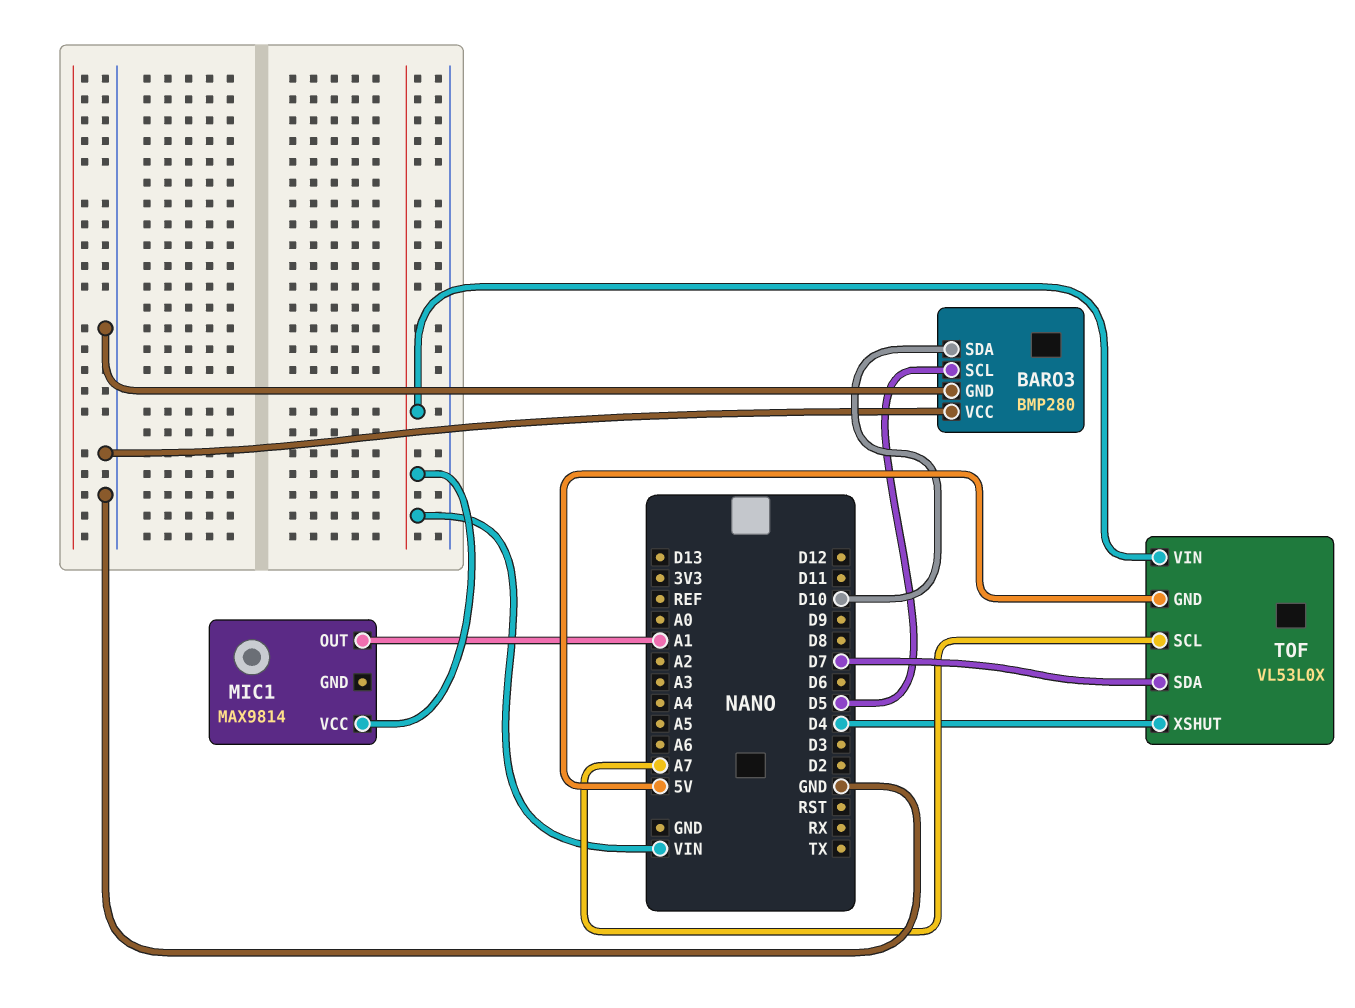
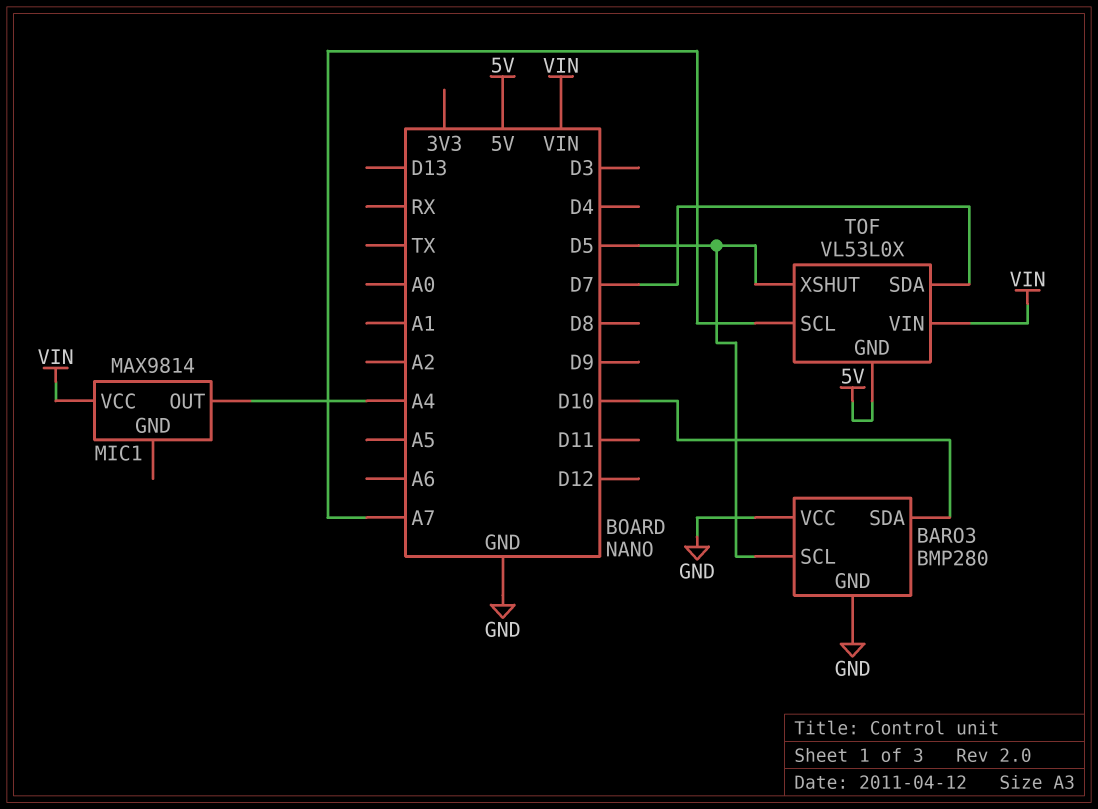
MIC1 pin OUT: A1 -> A4
TOF pin XSHUT: D4 -> D5

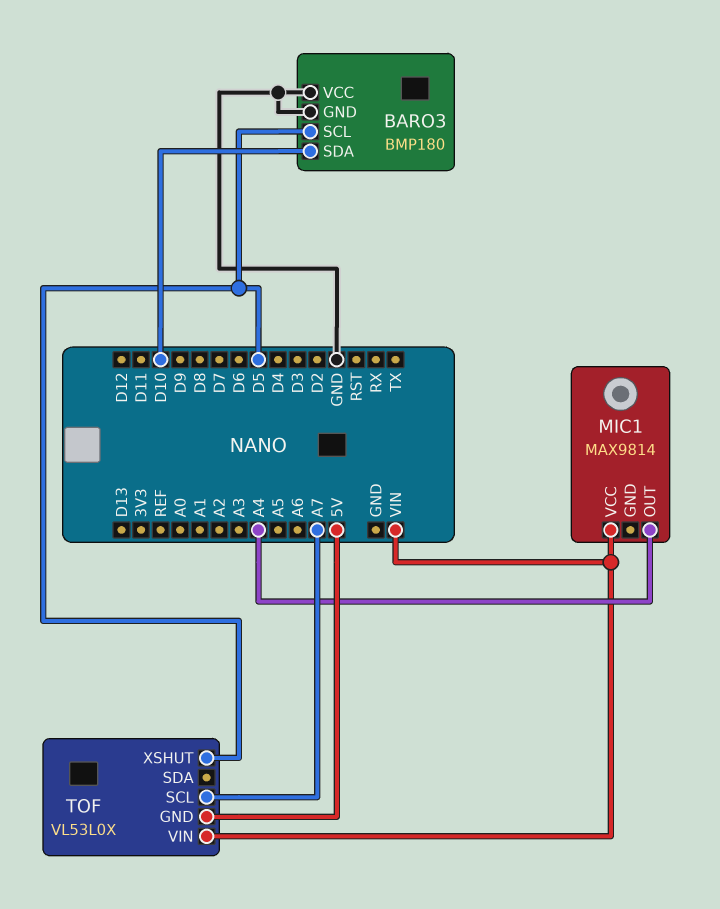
BARO3: BMP280 -> BMP180
TOF pin SDA: D7 -> none

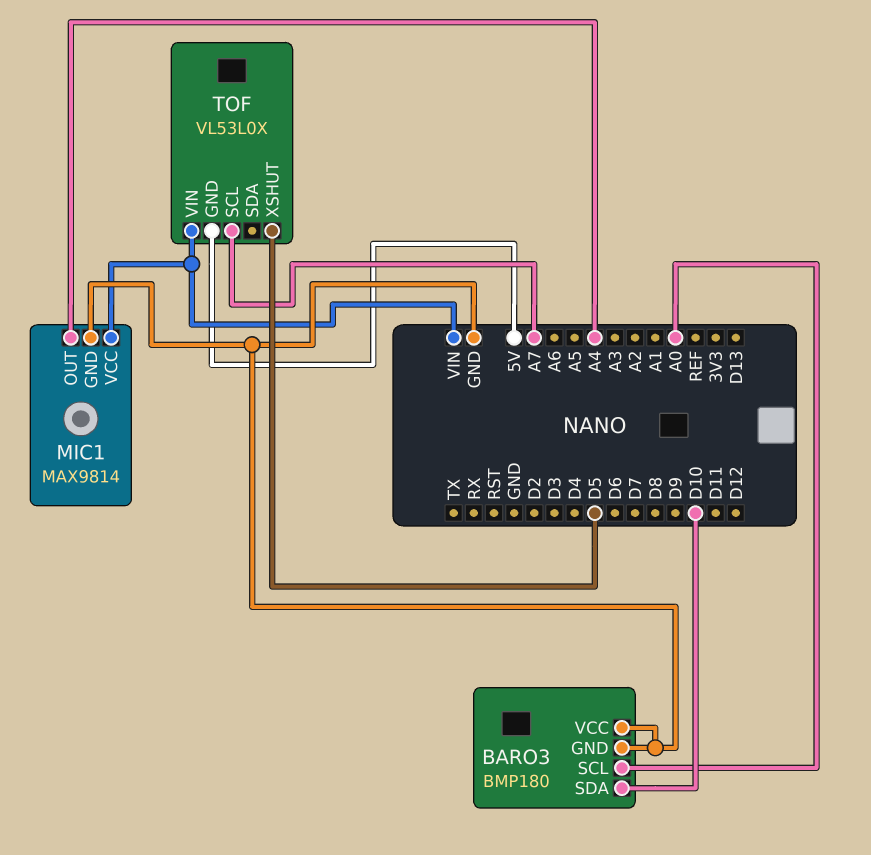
BARO3 pin SCL: D5 -> A0
MIC1 pin GND: none -> GND

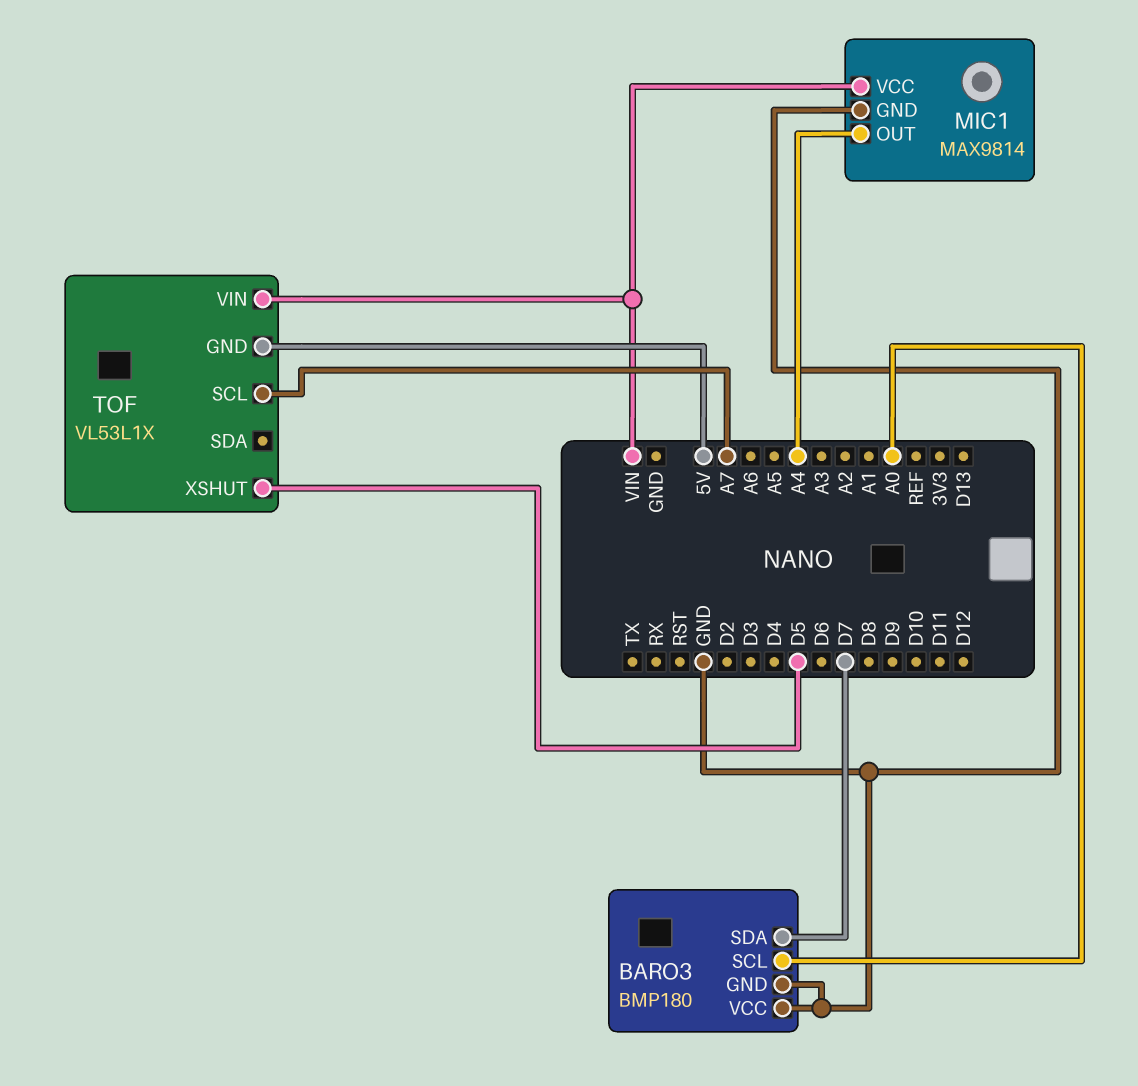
BARO3 pin SDA: D10 -> D7
TOF: VL53L0X -> VL53L1X

